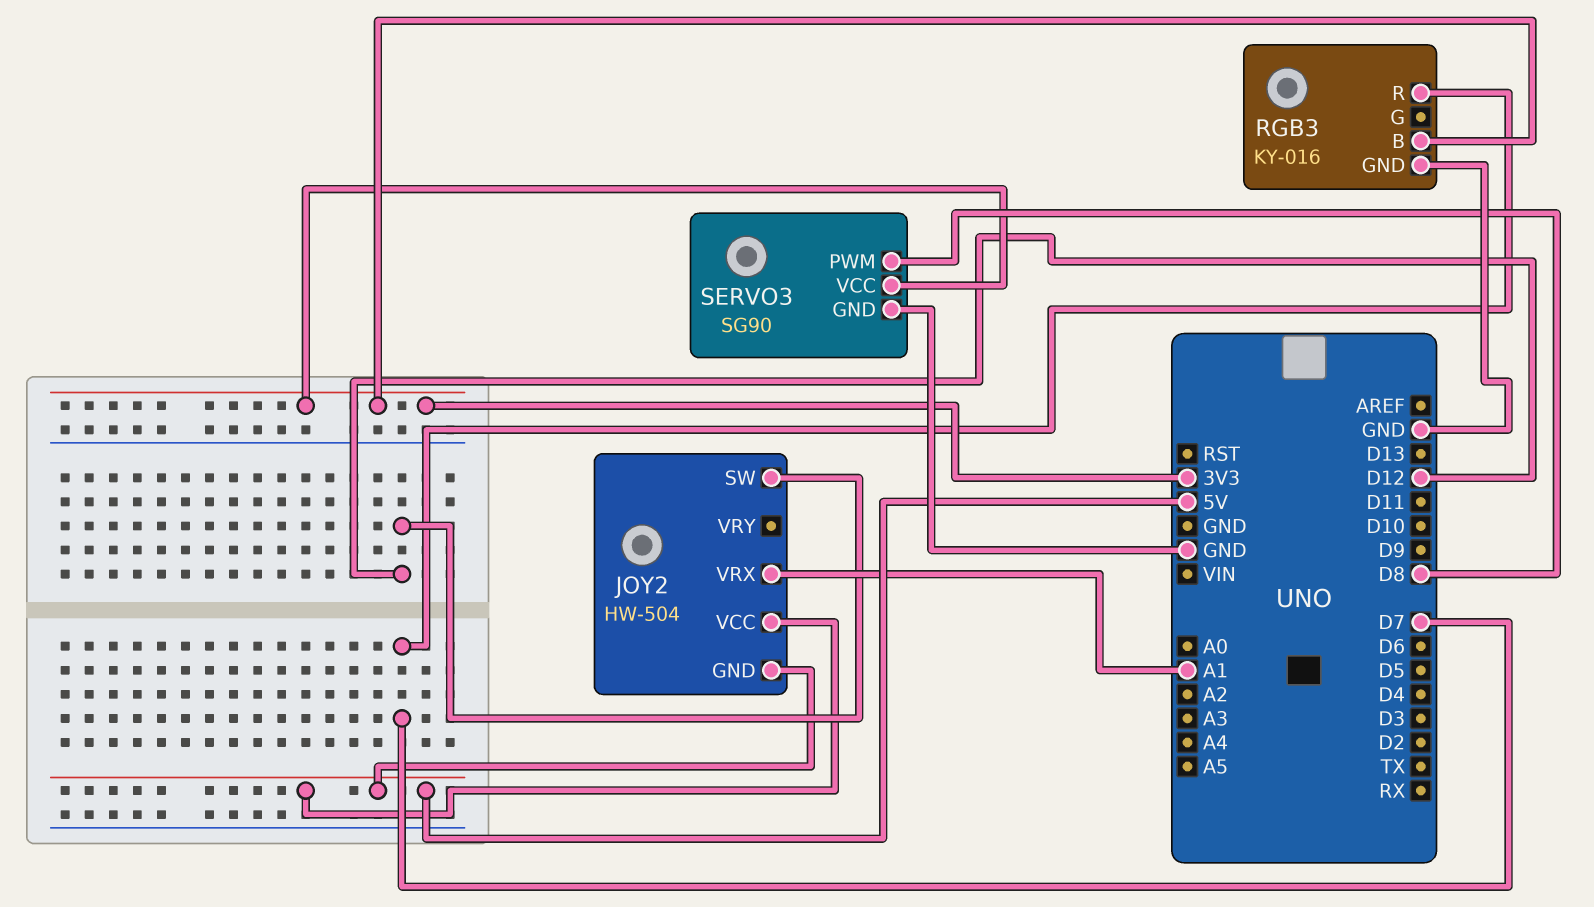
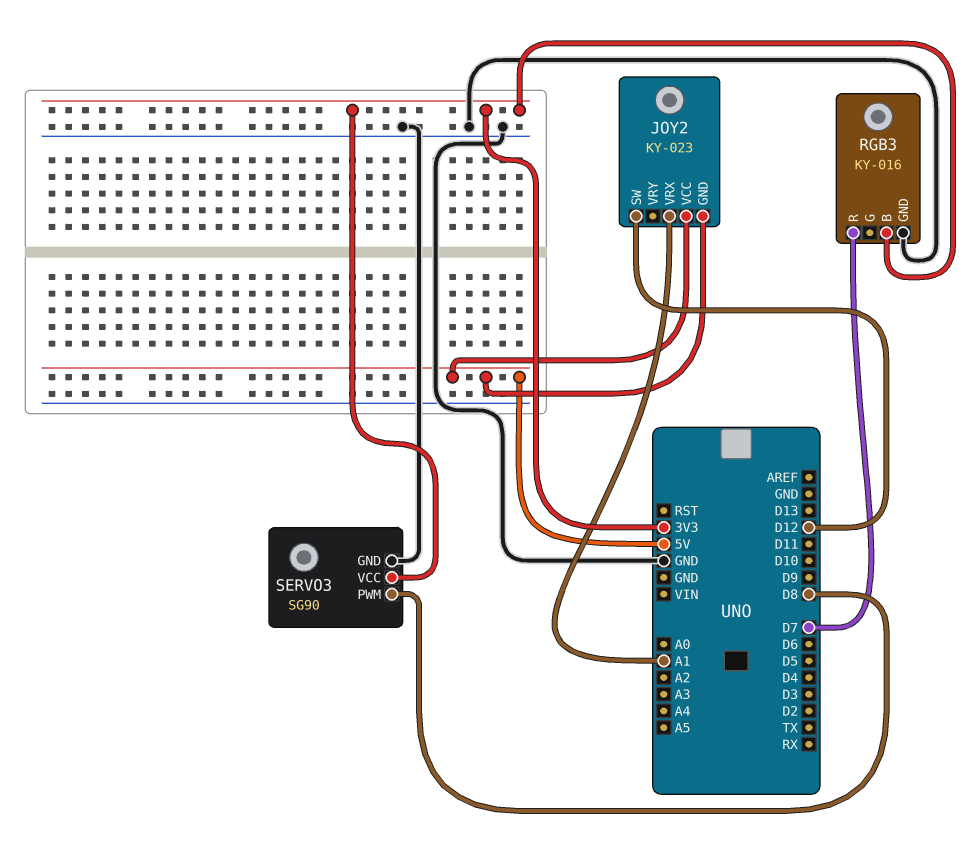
JOY2: HW-504 -> KY-023

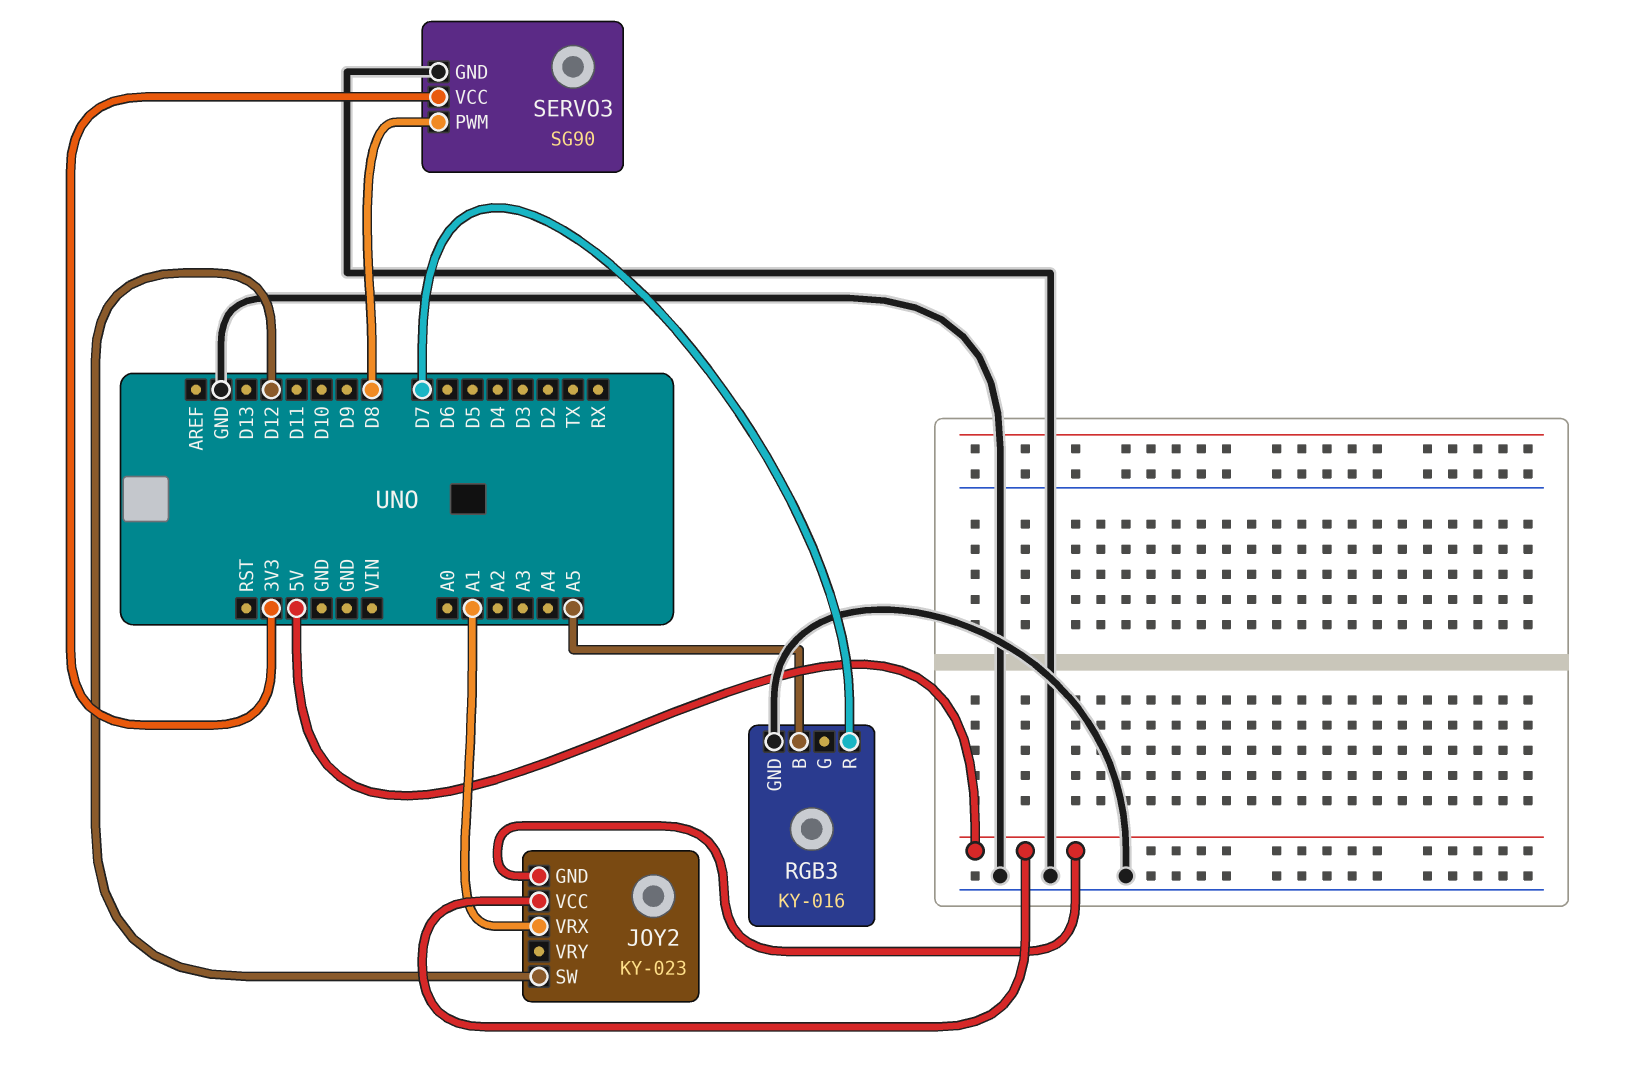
RGB3 pin B: 3V3 -> A5

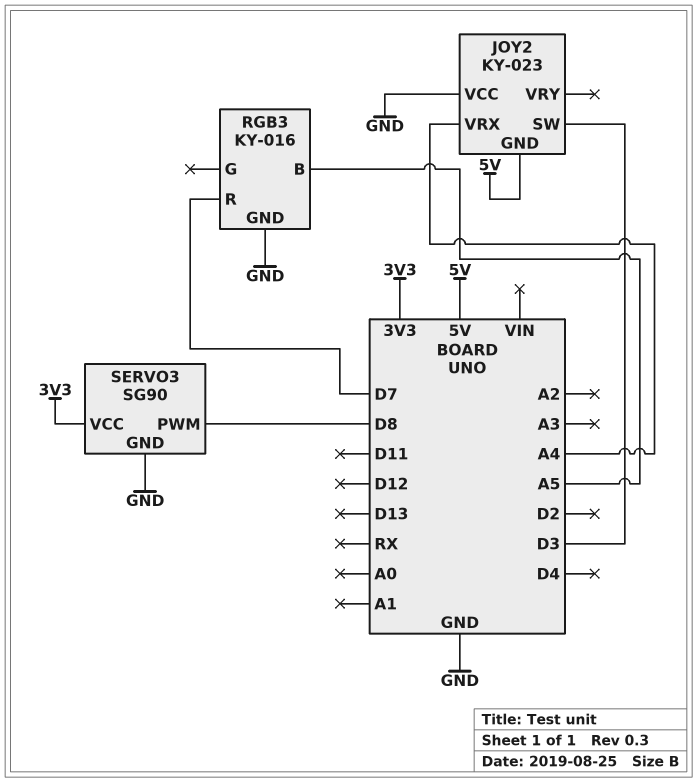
JOY2 pin SW: D12 -> D3
JOY2 pin VCC: 5V -> GND
JOY2 pin VRX: A1 -> A4

